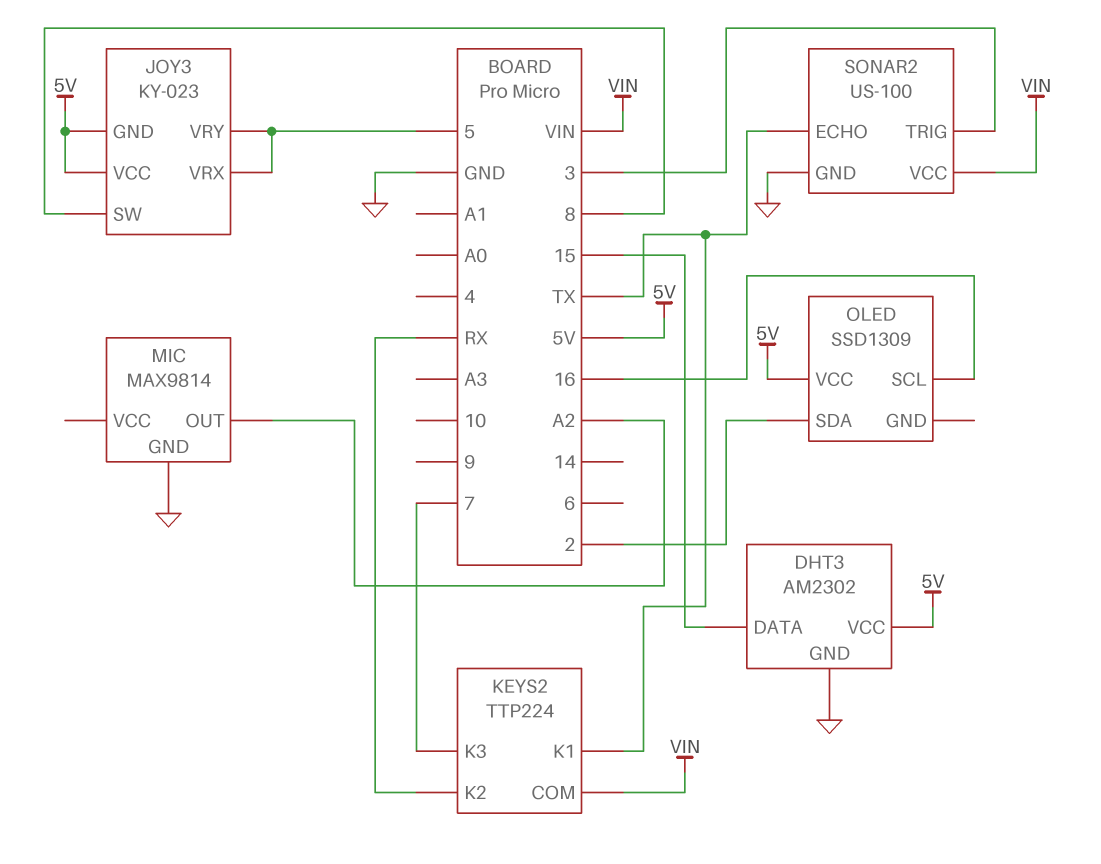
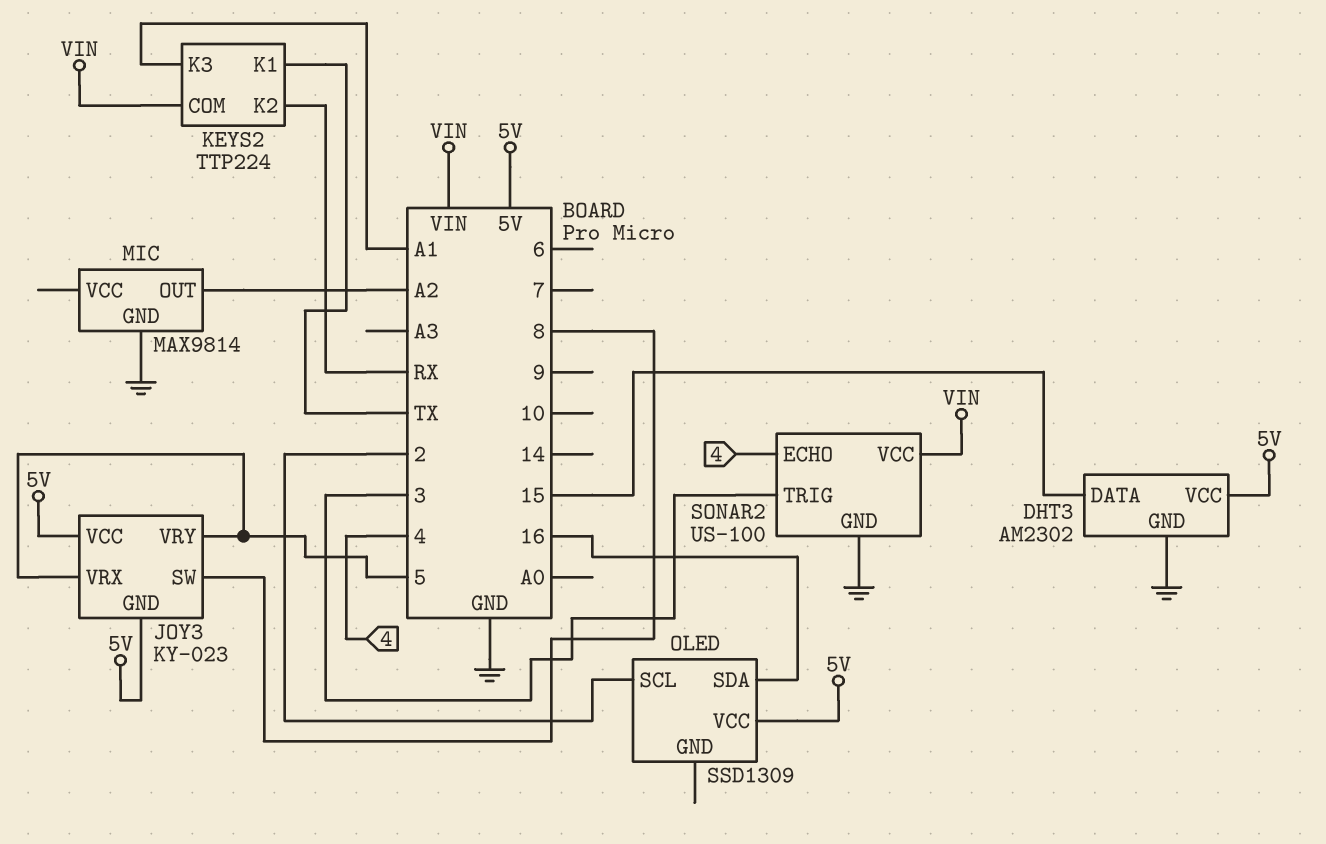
KEYS2 pin K3: 7 -> A1
OLED pin SCL: 16 -> 2
OLED pin SDA: 2 -> 16
SONAR2 pin ECHO: TX -> 4

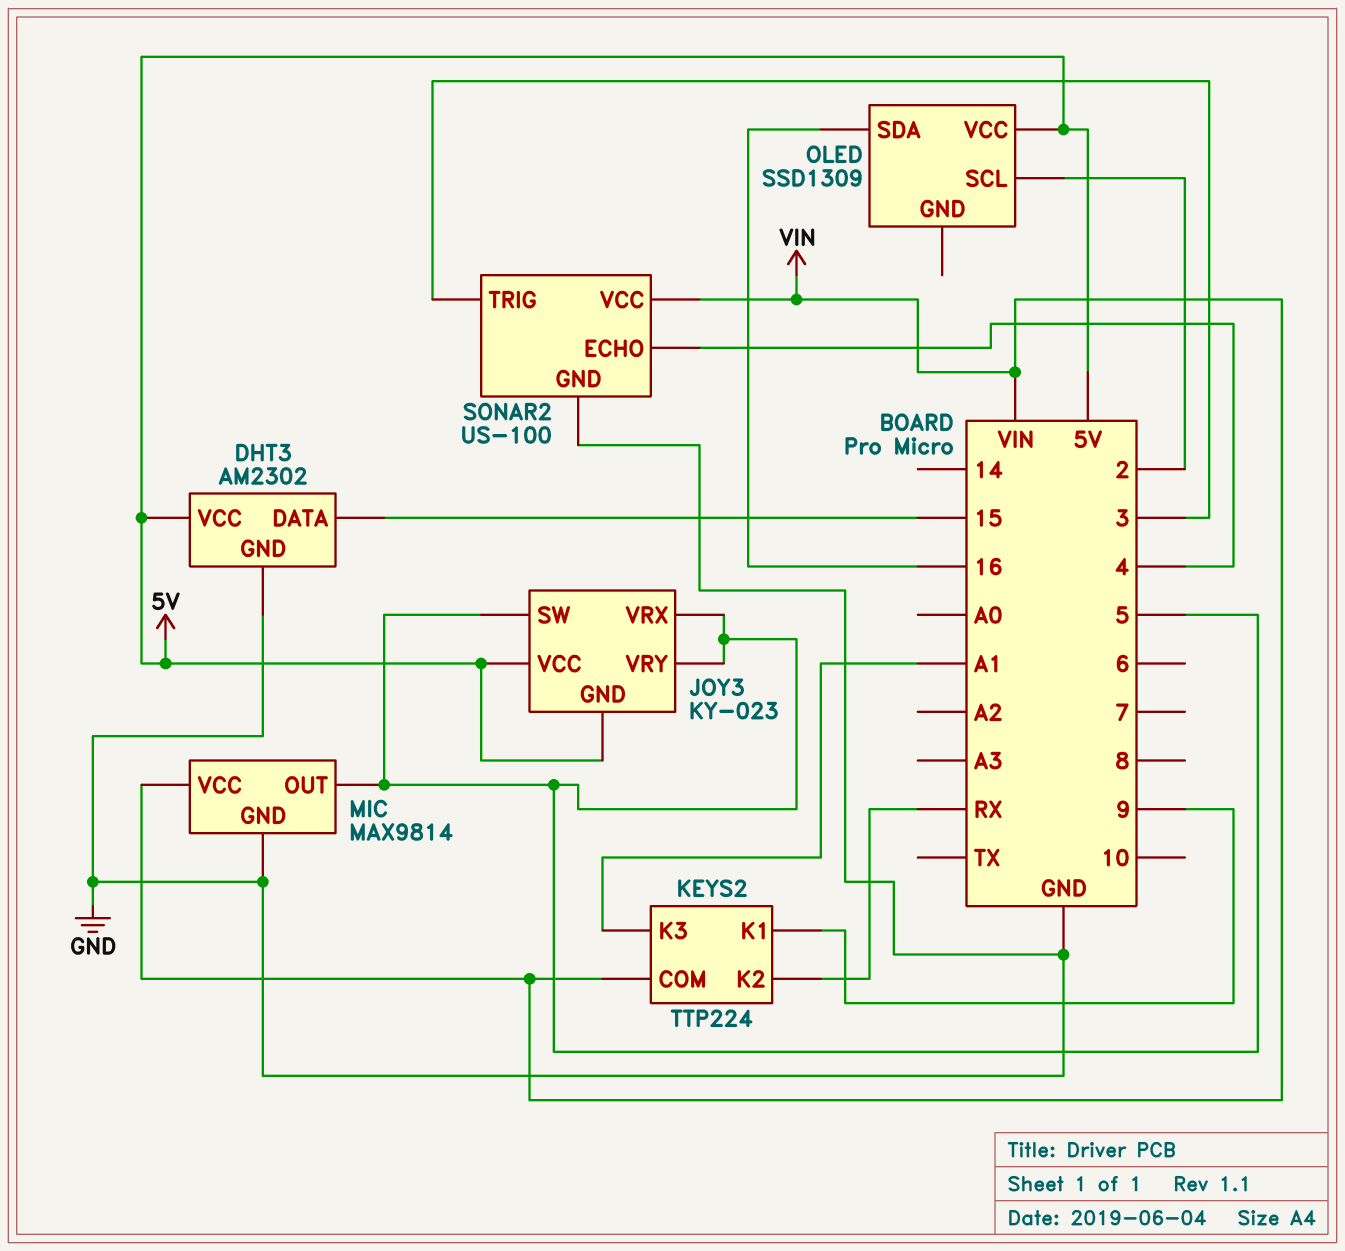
JOY3 pin SW: 8 -> 5
KEYS2 pin K1: TX -> 9
MIC pin OUT: A2 -> 5
MIC pin VCC: none -> VIN

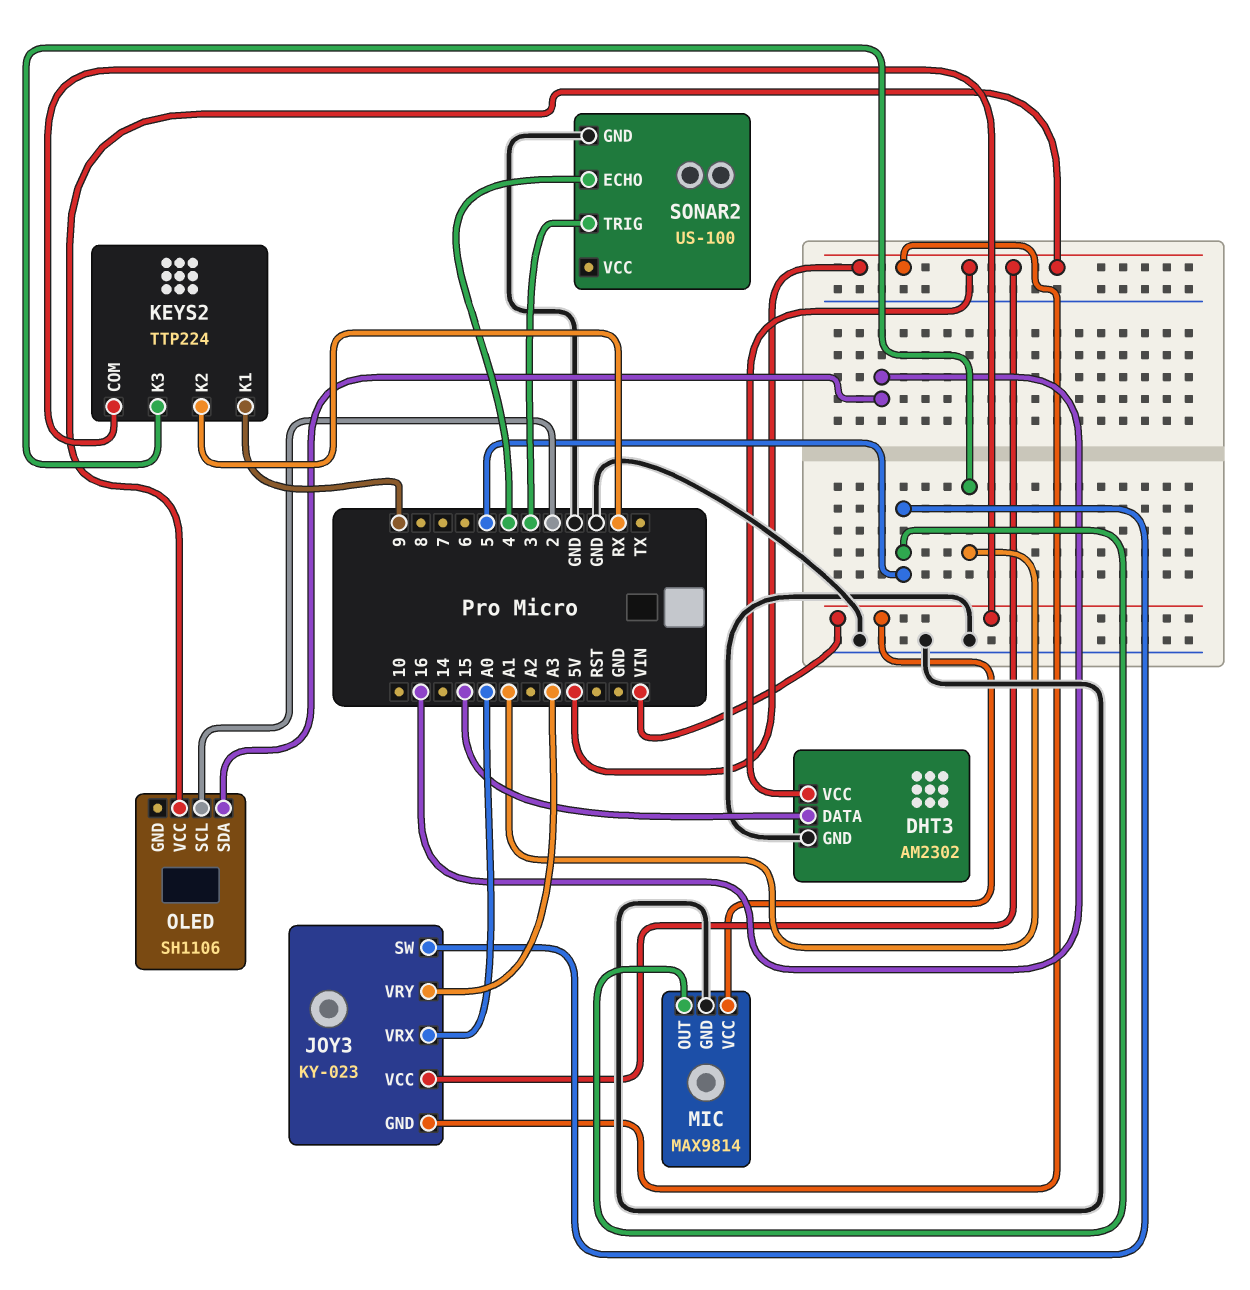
JOY3 pin VRX: 5 -> A0
JOY3 pin VRY: 5 -> A3
OLED: SSD1309 -> SH1106
SONAR2 pin VCC: VIN -> none

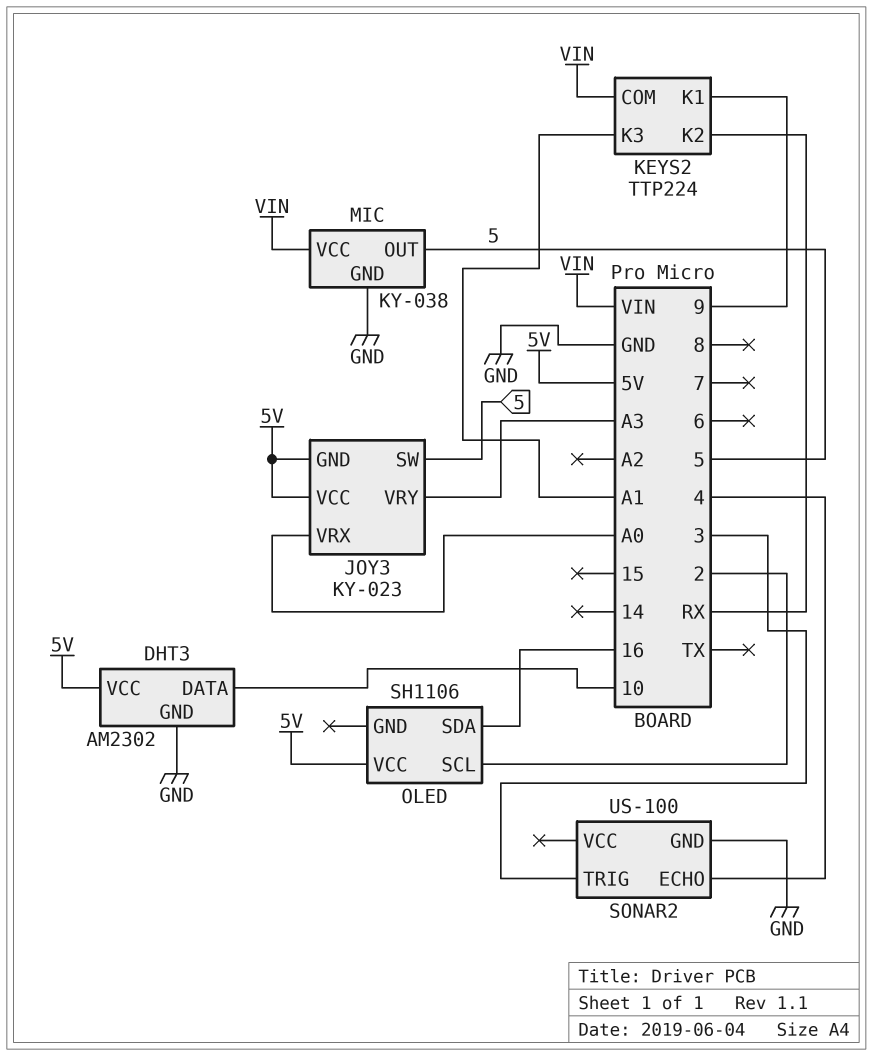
DHT3 pin DATA: 15 -> 10
MIC: MAX9814 -> KY-038

